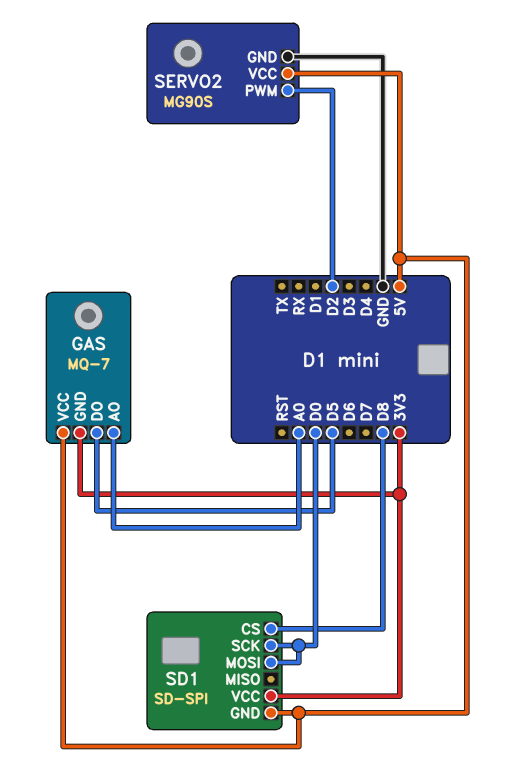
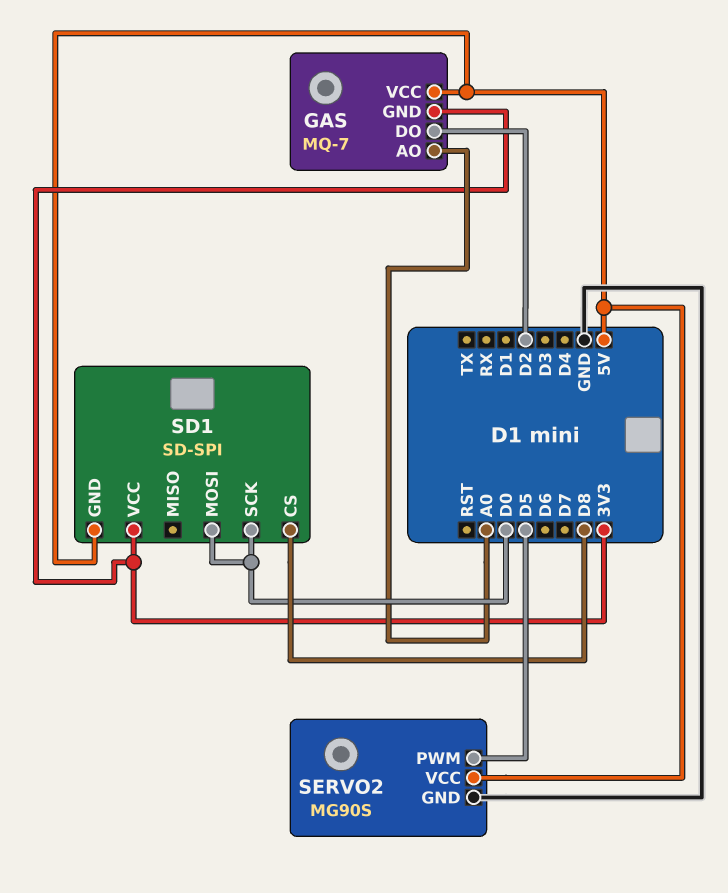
GAS pin DO: D5 -> D2
SERVO2 pin PWM: D2 -> D5

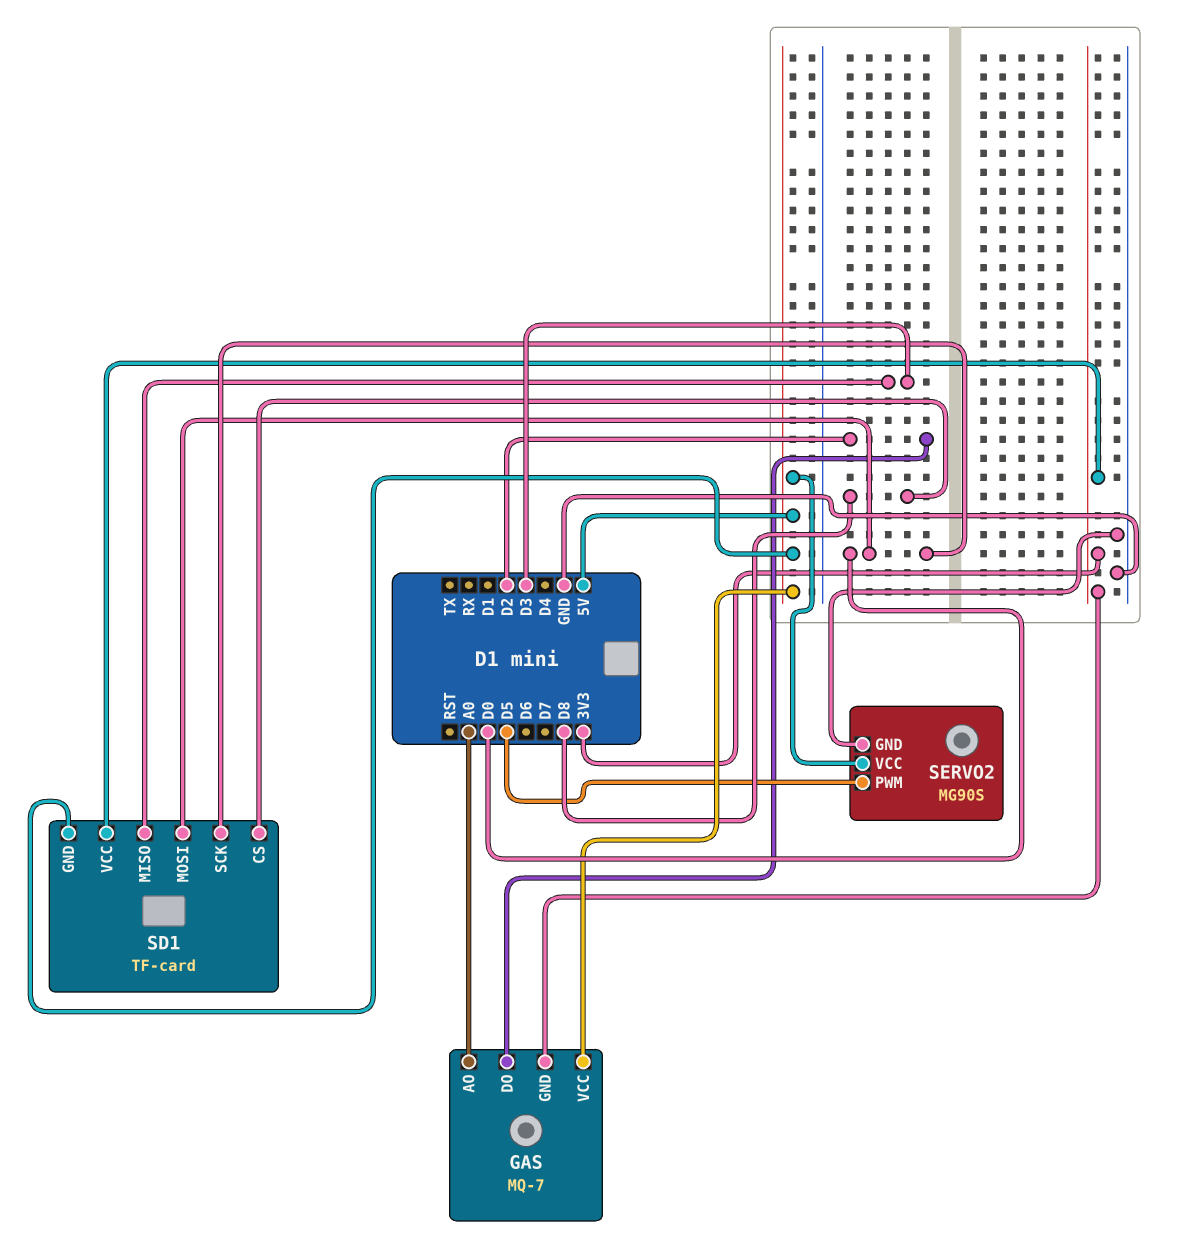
SD1: SD-SPI -> TF-card
SD1 pin MISO: none -> D3

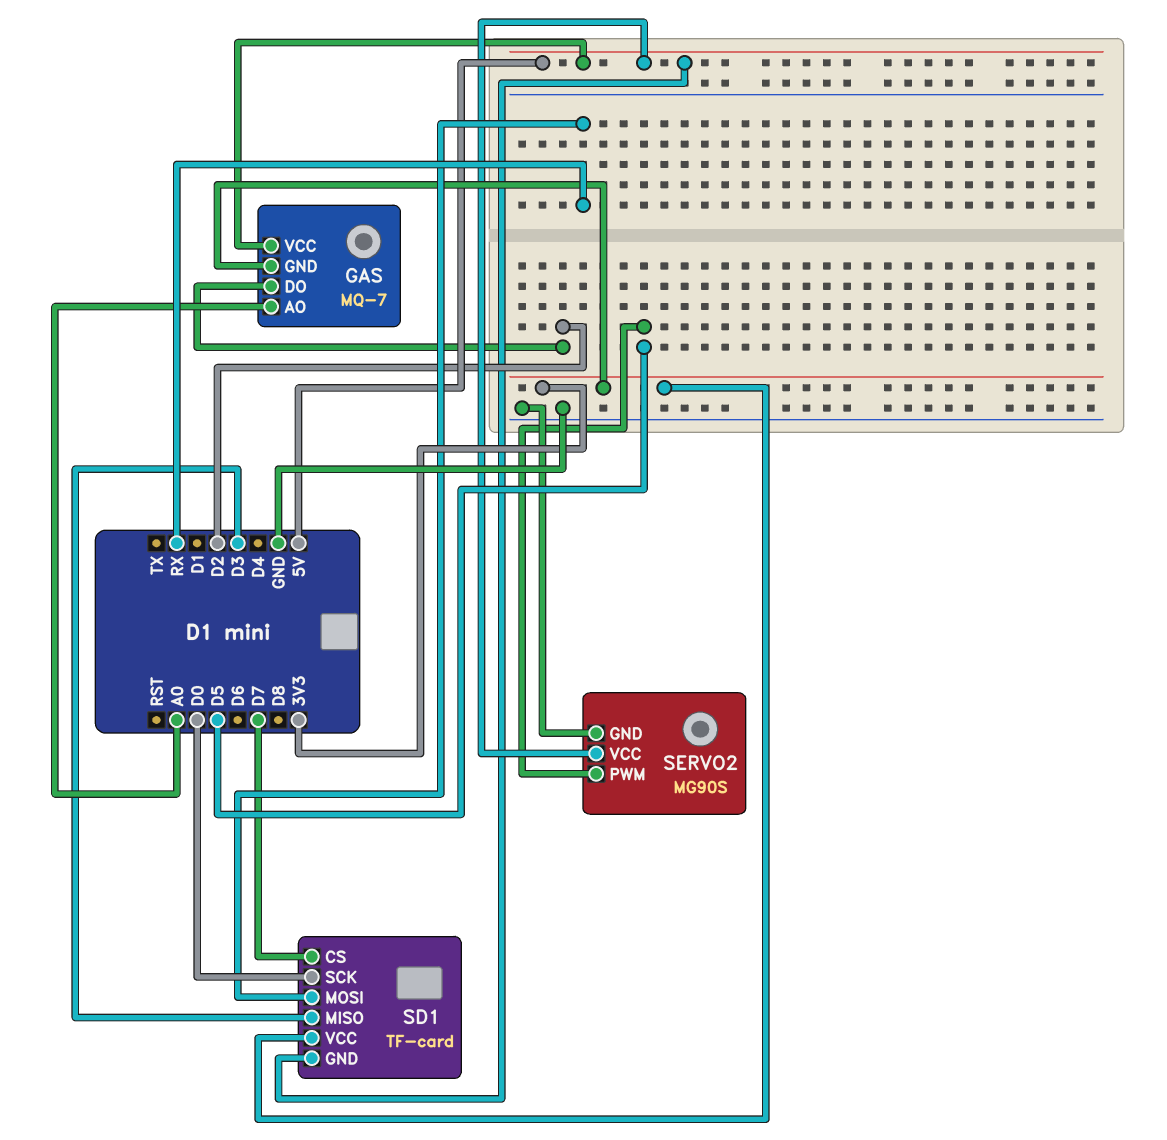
SD1 pin CS: D8 -> D7
SD1 pin MOSI: D0 -> RX

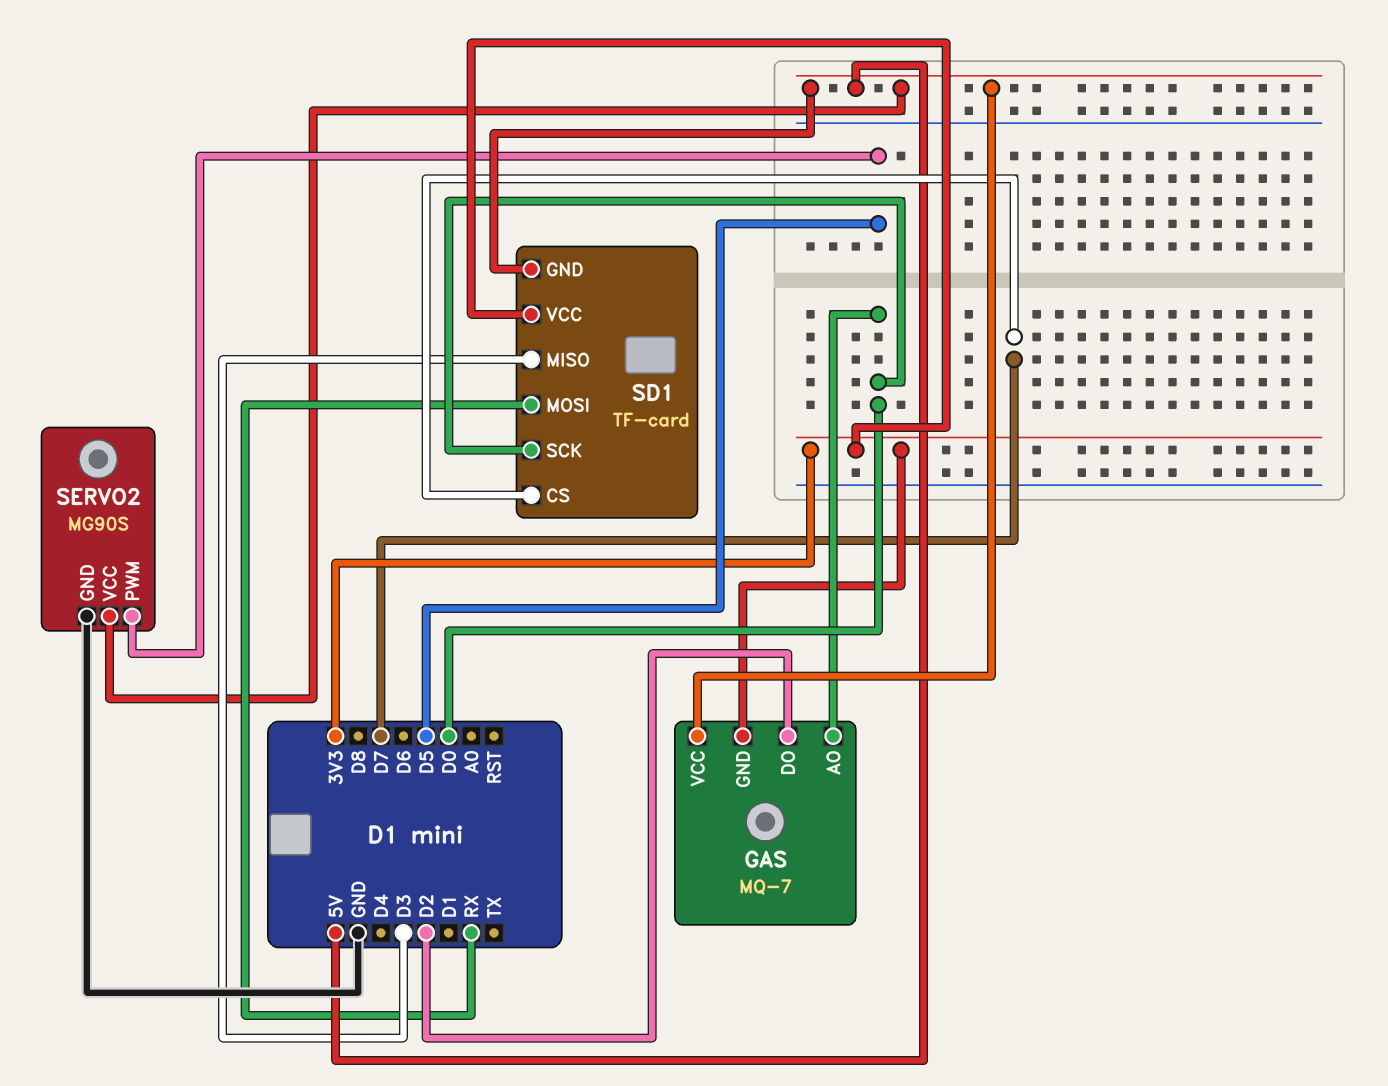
GAS pin AO: A0 -> D0

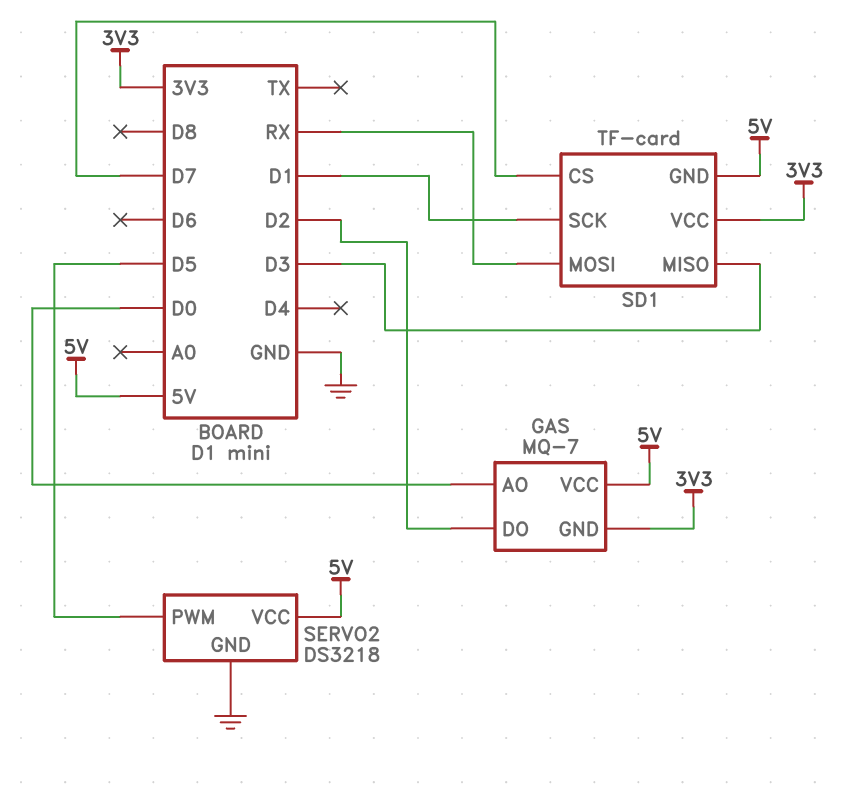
SD1 pin SCK: D0 -> D1
SERVO2: MG90S -> DS3218

